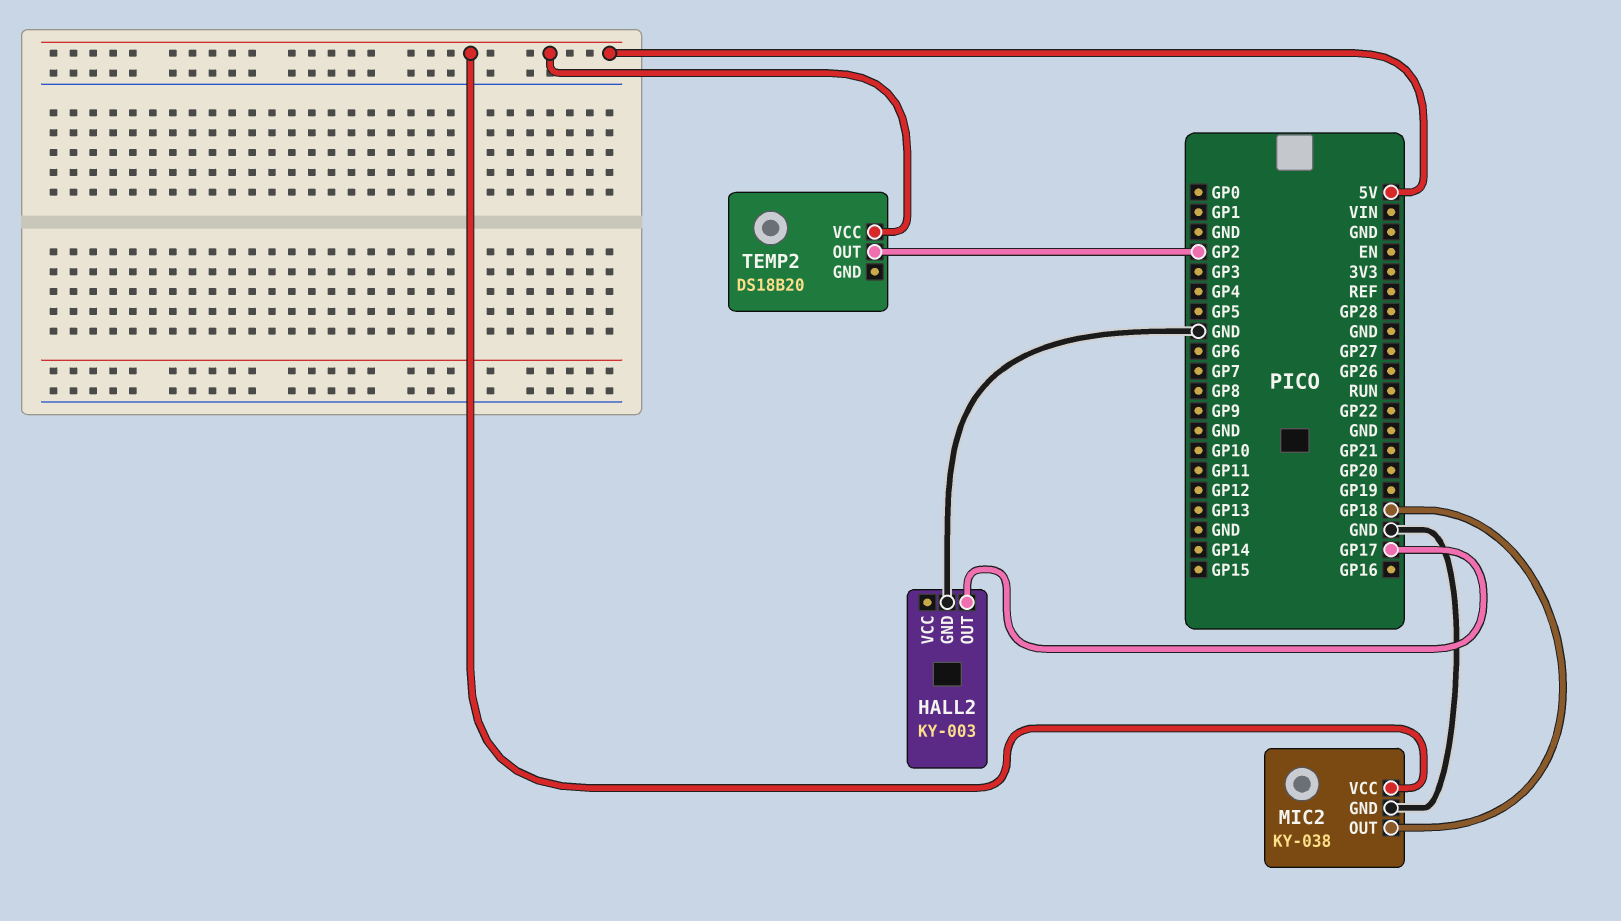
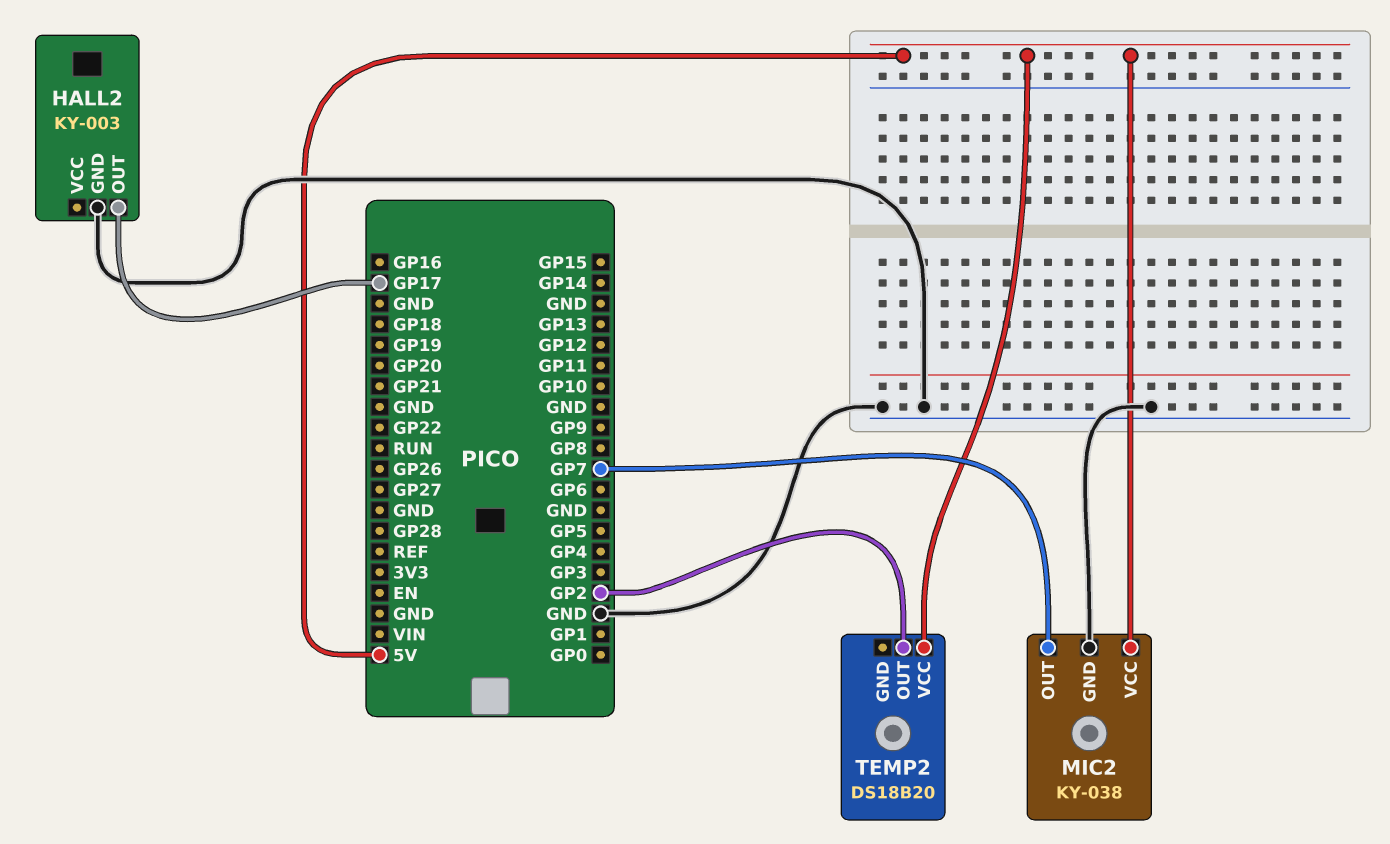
MIC2 pin OUT: GP18 -> GP7

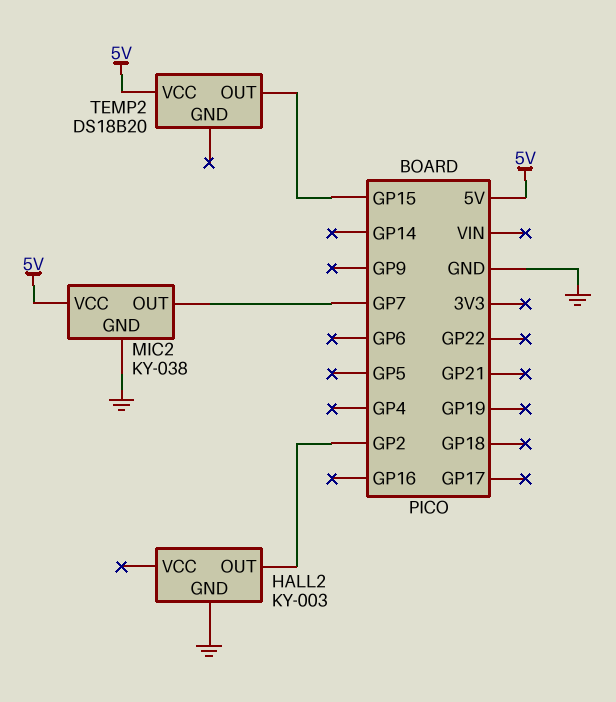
HALL2 pin OUT: GP17 -> GP2
TEMP2 pin OUT: GP2 -> GP15

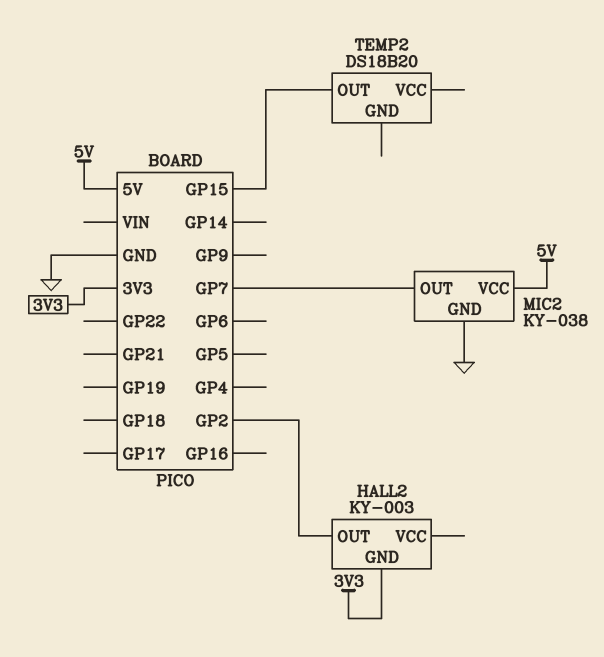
HALL2 pin GND: GND -> 3V3
TEMP2 pin VCC: 5V -> none

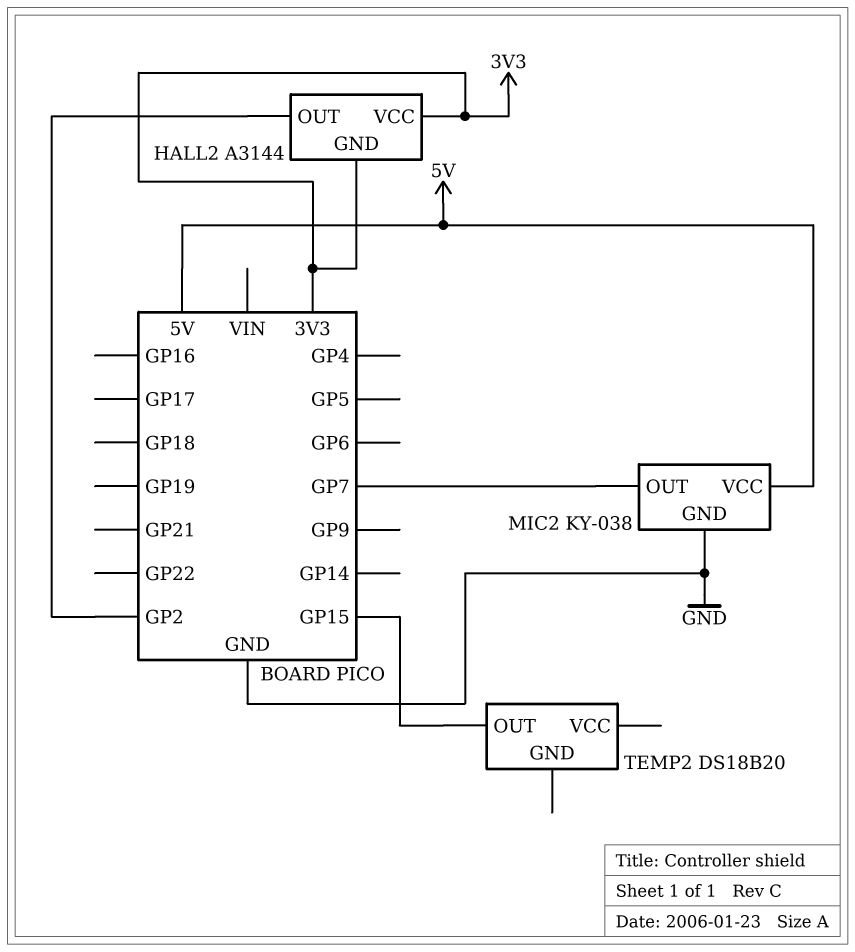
HALL2: KY-003 -> A3144
HALL2 pin VCC: none -> 3V3

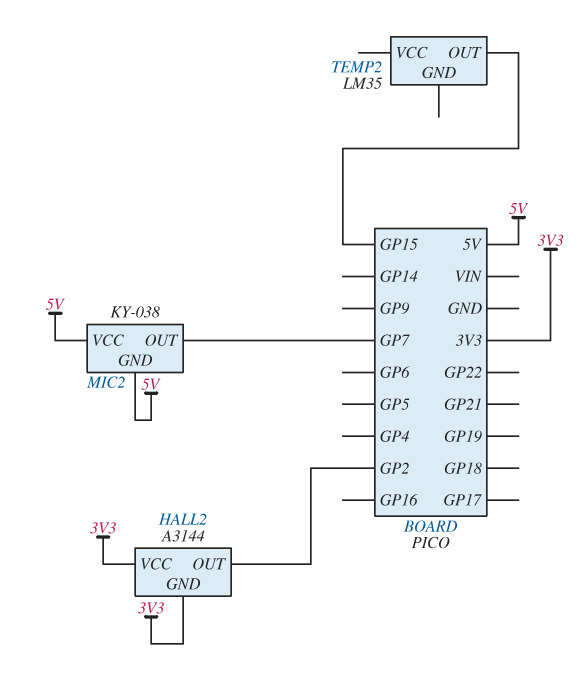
MIC2 pin GND: GND -> 5V
TEMP2: DS18B20 -> LM35

